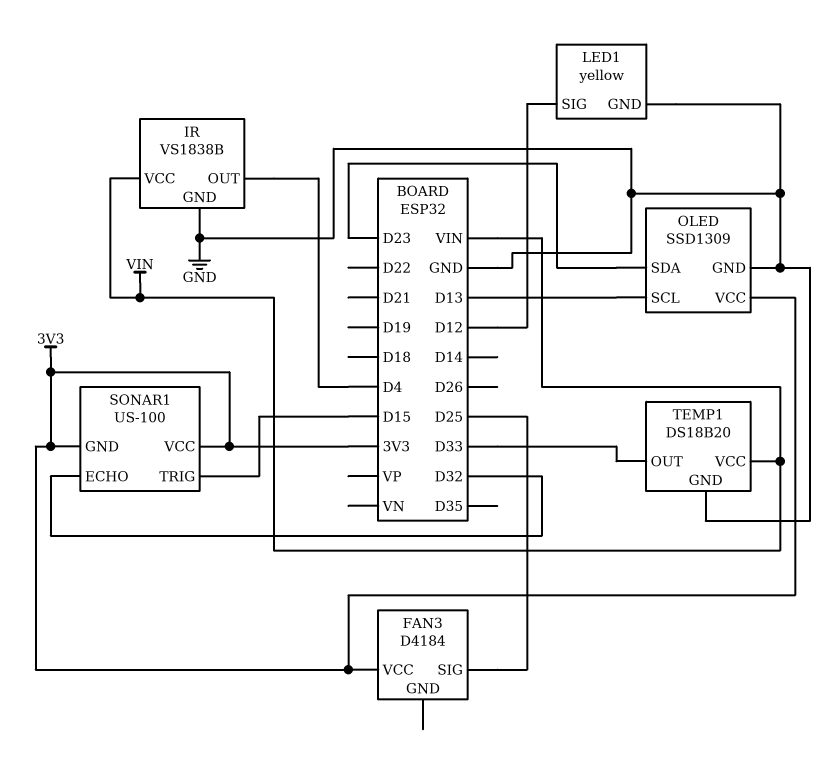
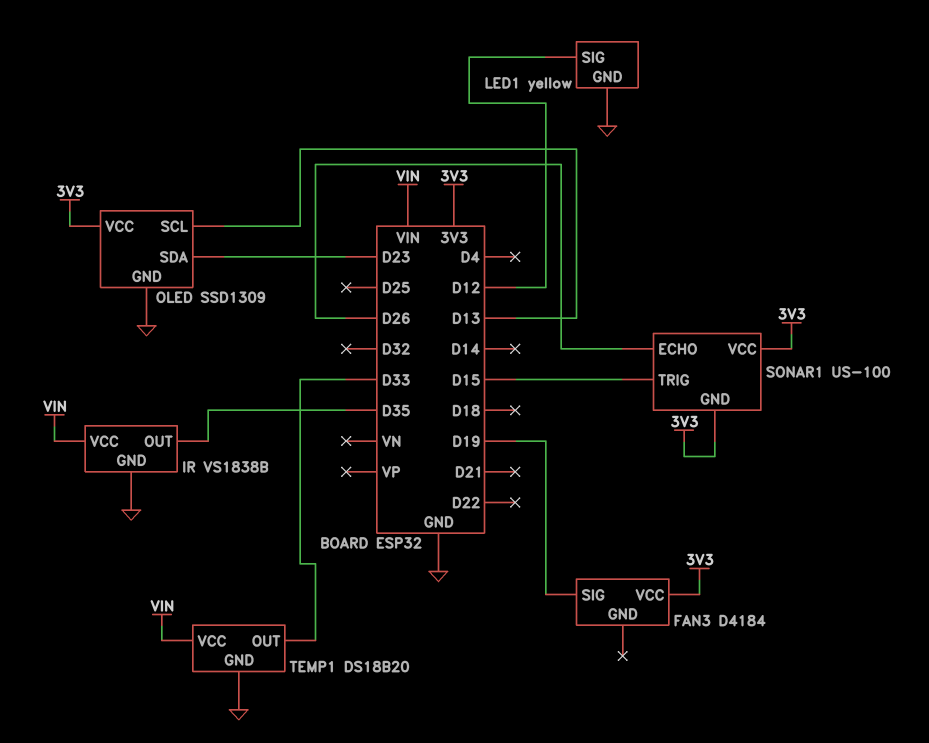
FAN3 pin SIG: D25 -> D19
IR pin OUT: D4 -> D35
SONAR1 pin ECHO: D32 -> D26

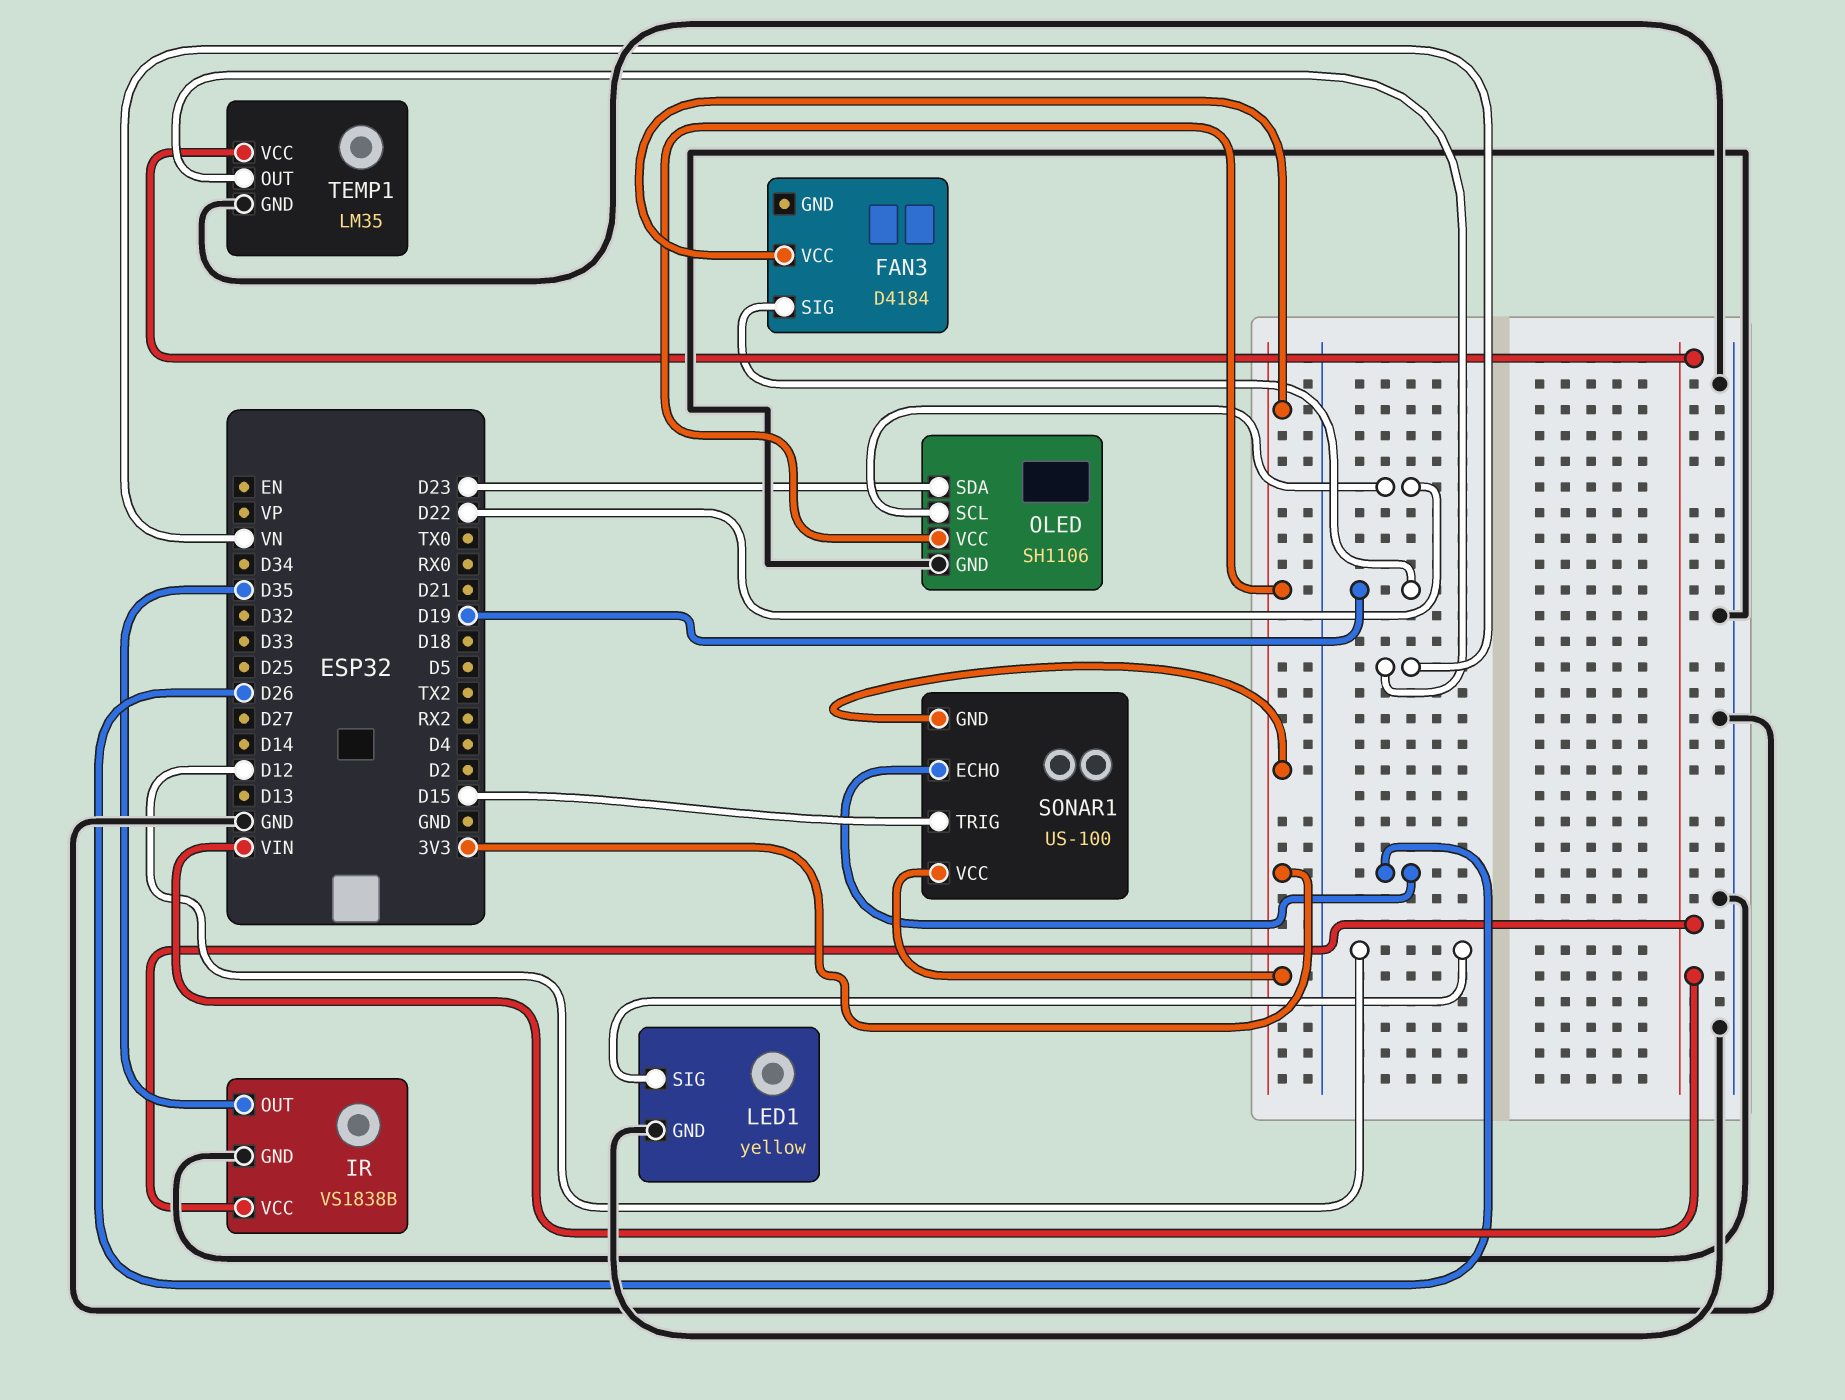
OLED: SSD1309 -> SH1106
OLED pin SCL: D13 -> D22
TEMP1: DS18B20 -> LM35
TEMP1 pin OUT: D33 -> VN

